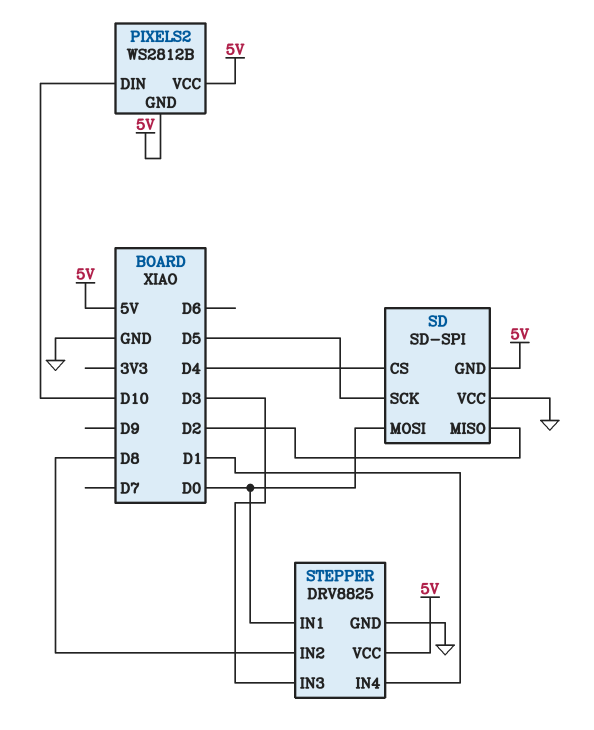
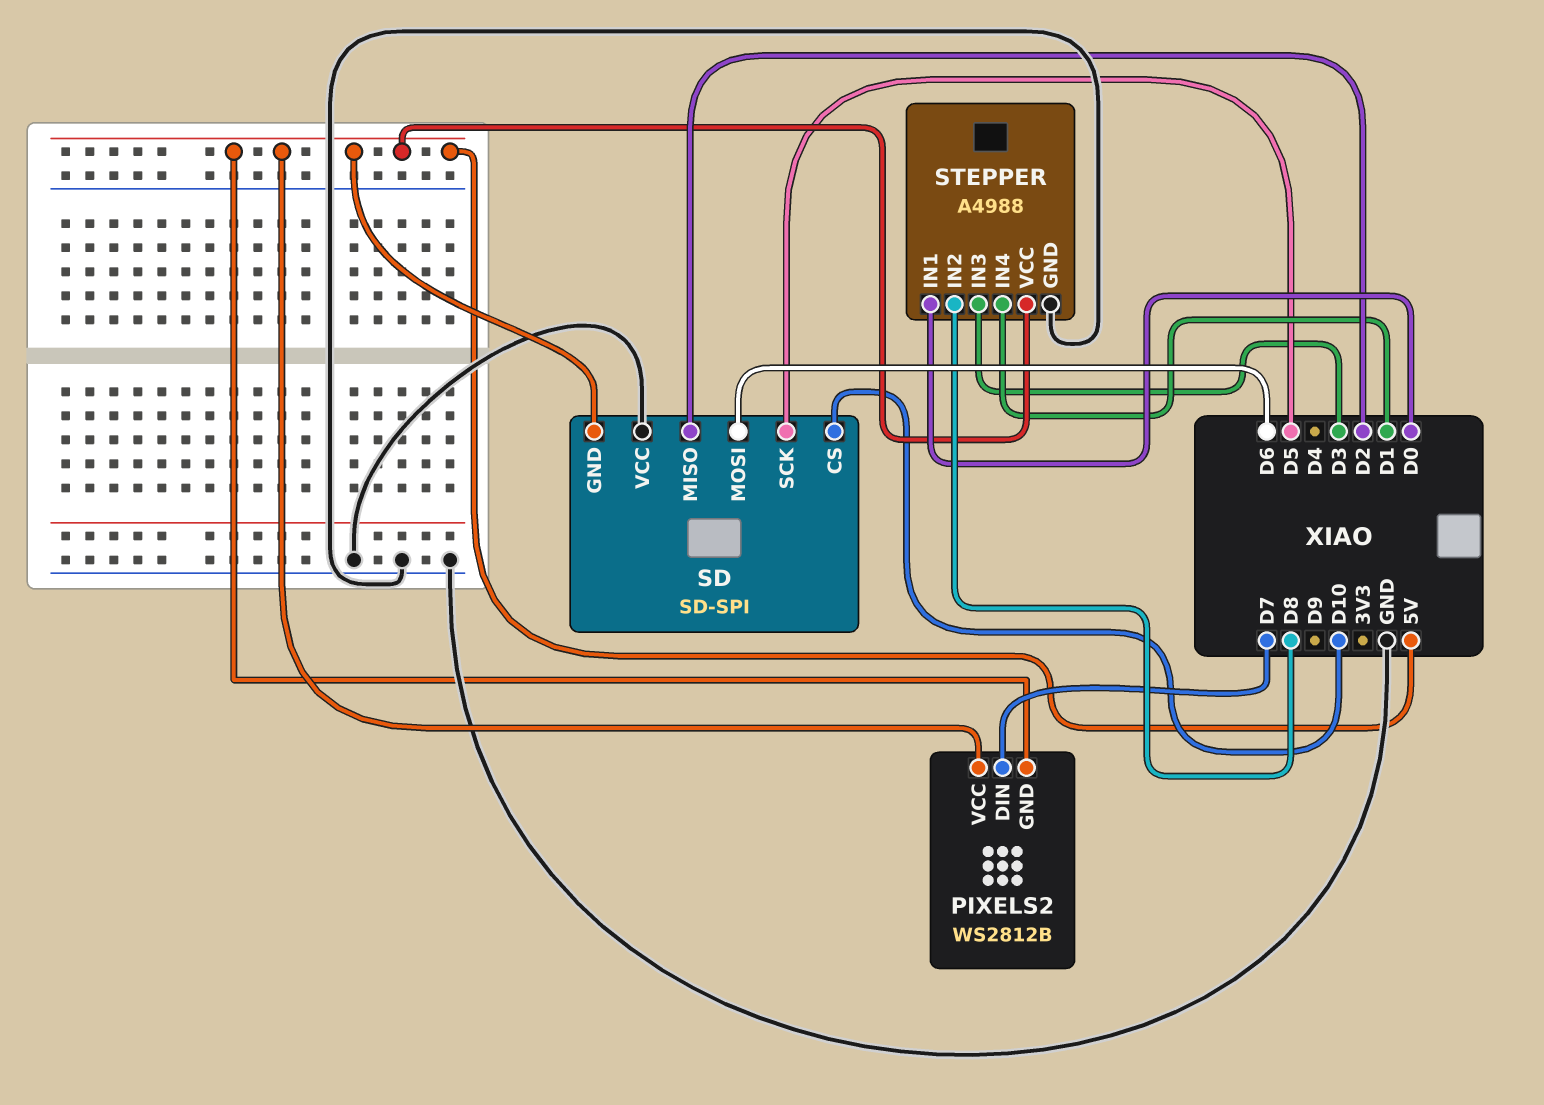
PIXELS2 pin DIN: D10 -> D7
SD pin CS: D4 -> D10
SD pin MOSI: D0 -> D6
STEPPER: DRV8825 -> A4988

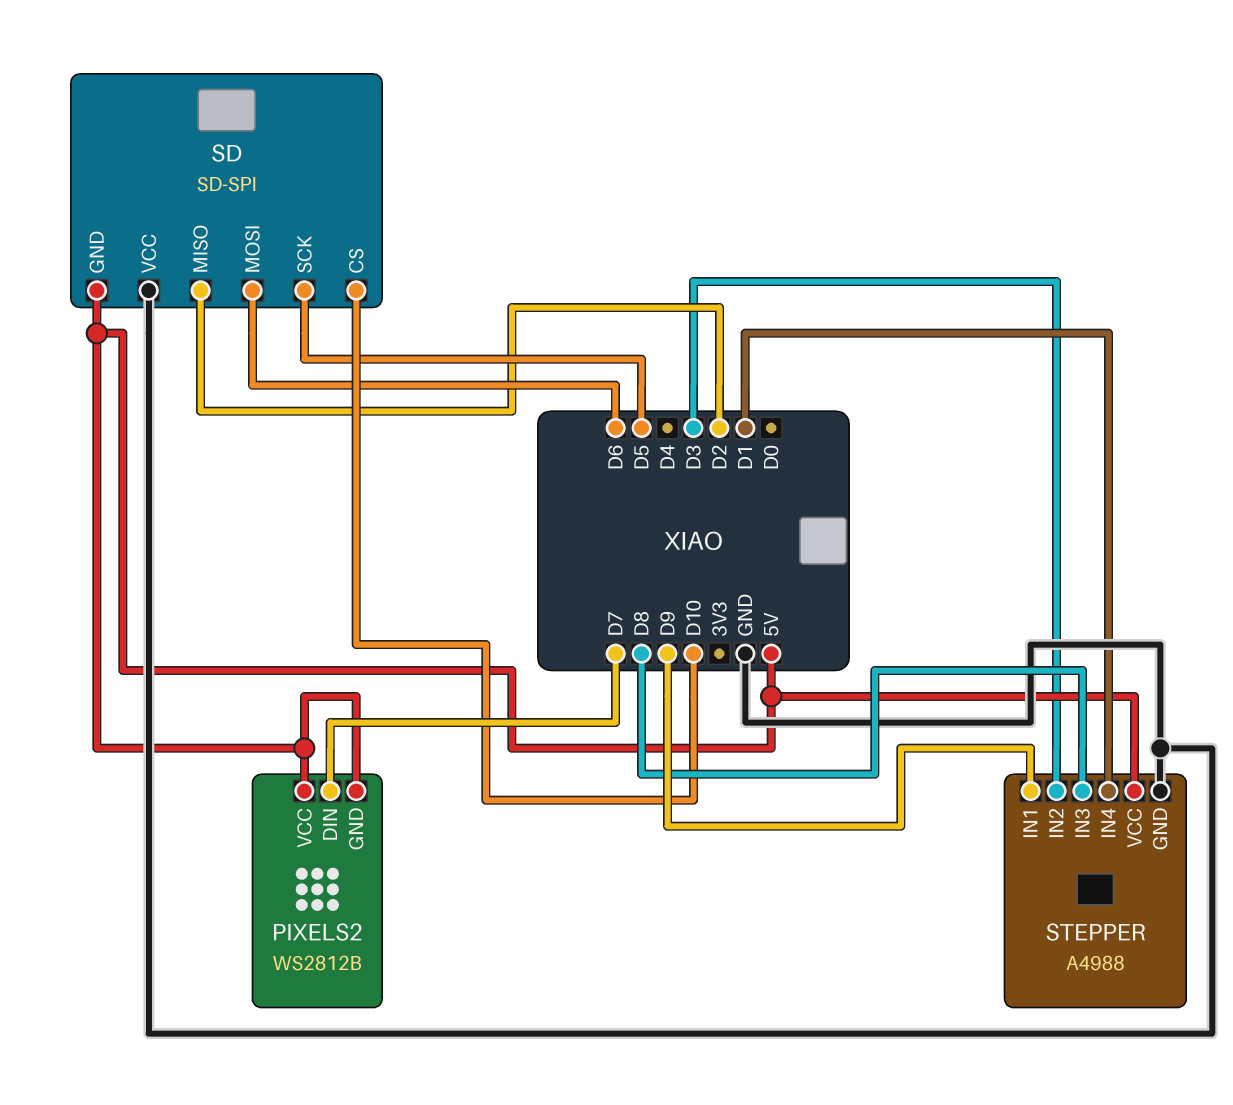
STEPPER pin IN1: D0 -> D9
STEPPER pin IN2: D8 -> D3
STEPPER pin IN3: D3 -> D8

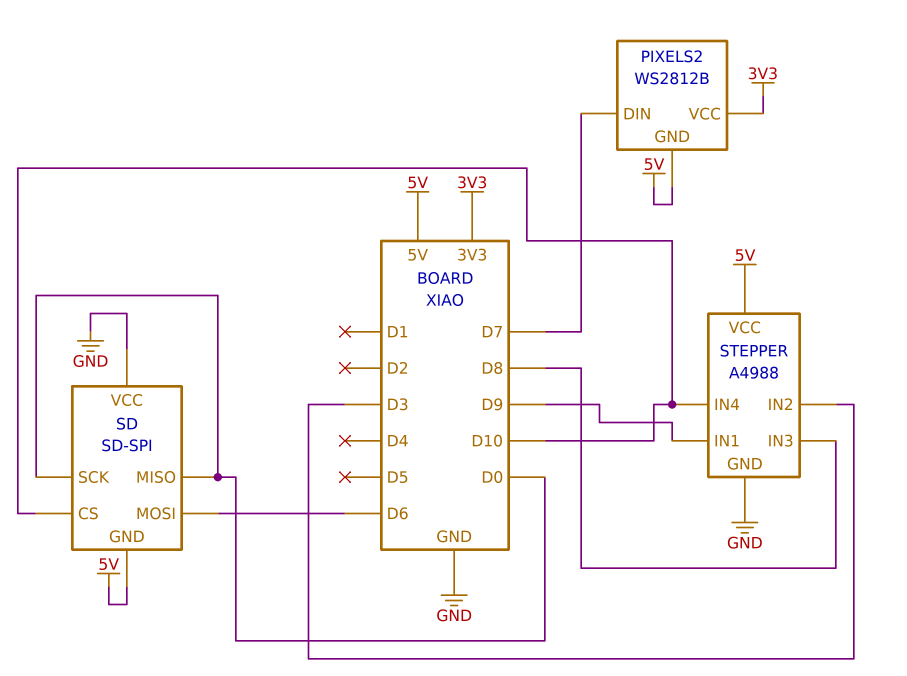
PIXELS2 pin VCC: 5V -> 3V3
SD pin MISO: D2 -> D0
SD pin SCK: D5 -> D0
STEPPER pin IN4: D1 -> D10

